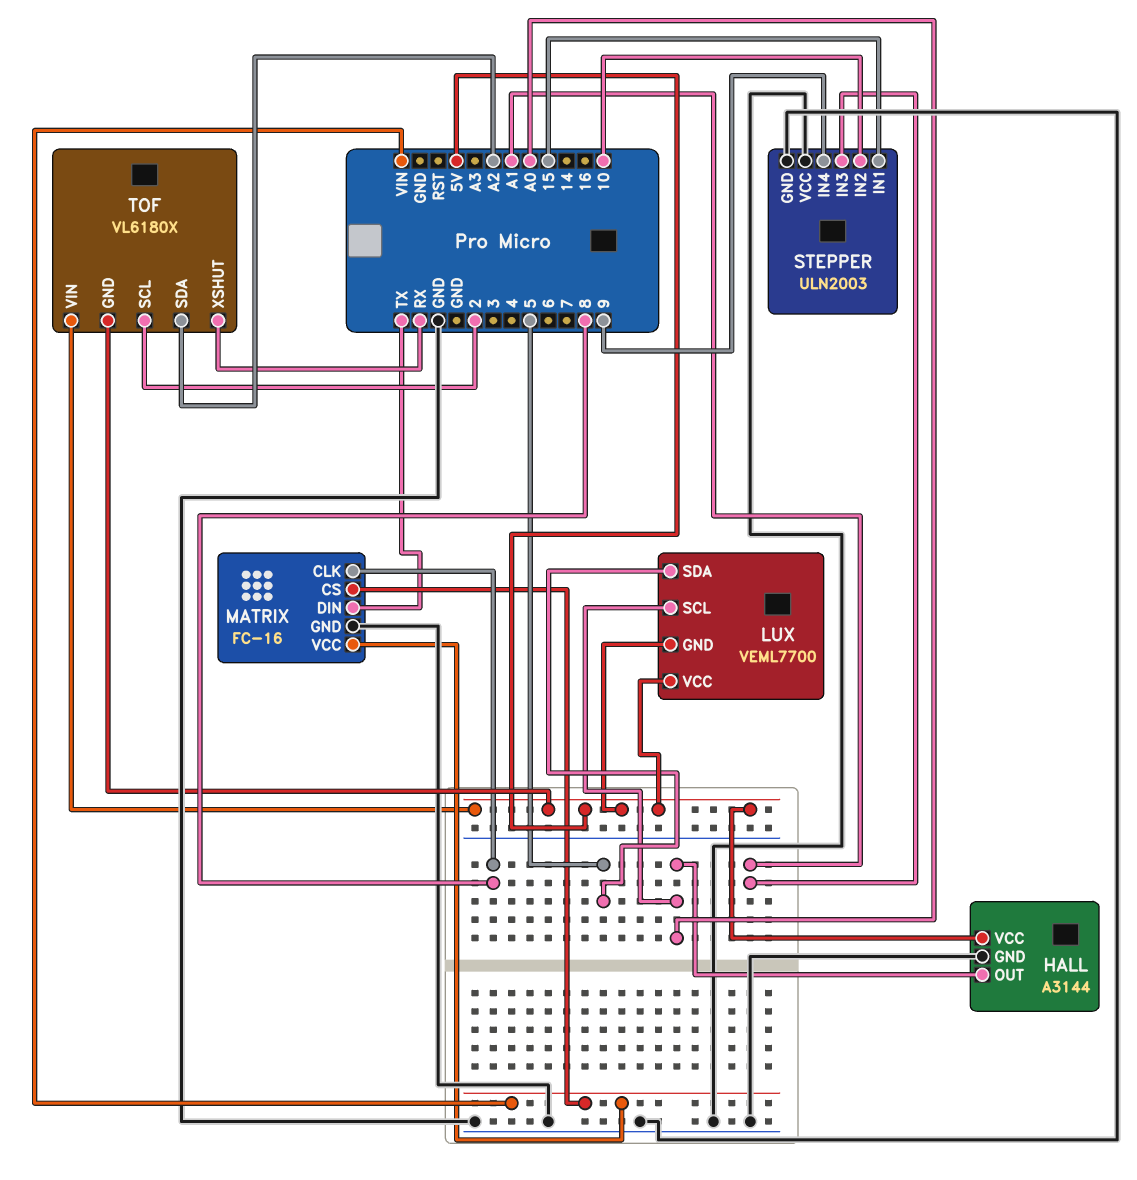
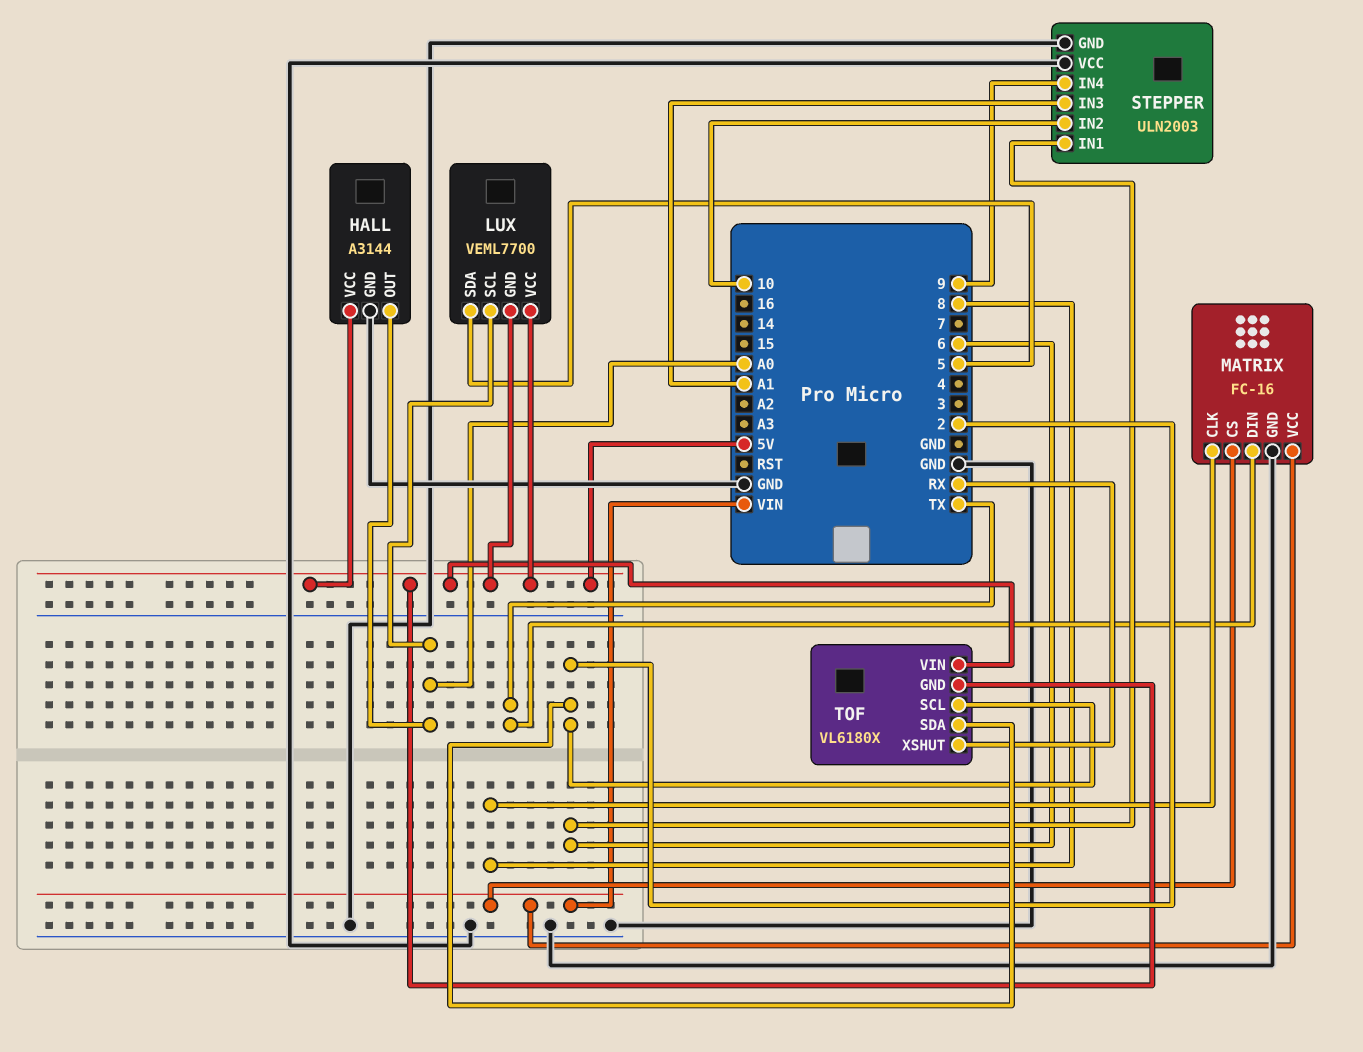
STEPPER pin IN1: 15 -> 6
TOF pin SDA: A2 -> 2

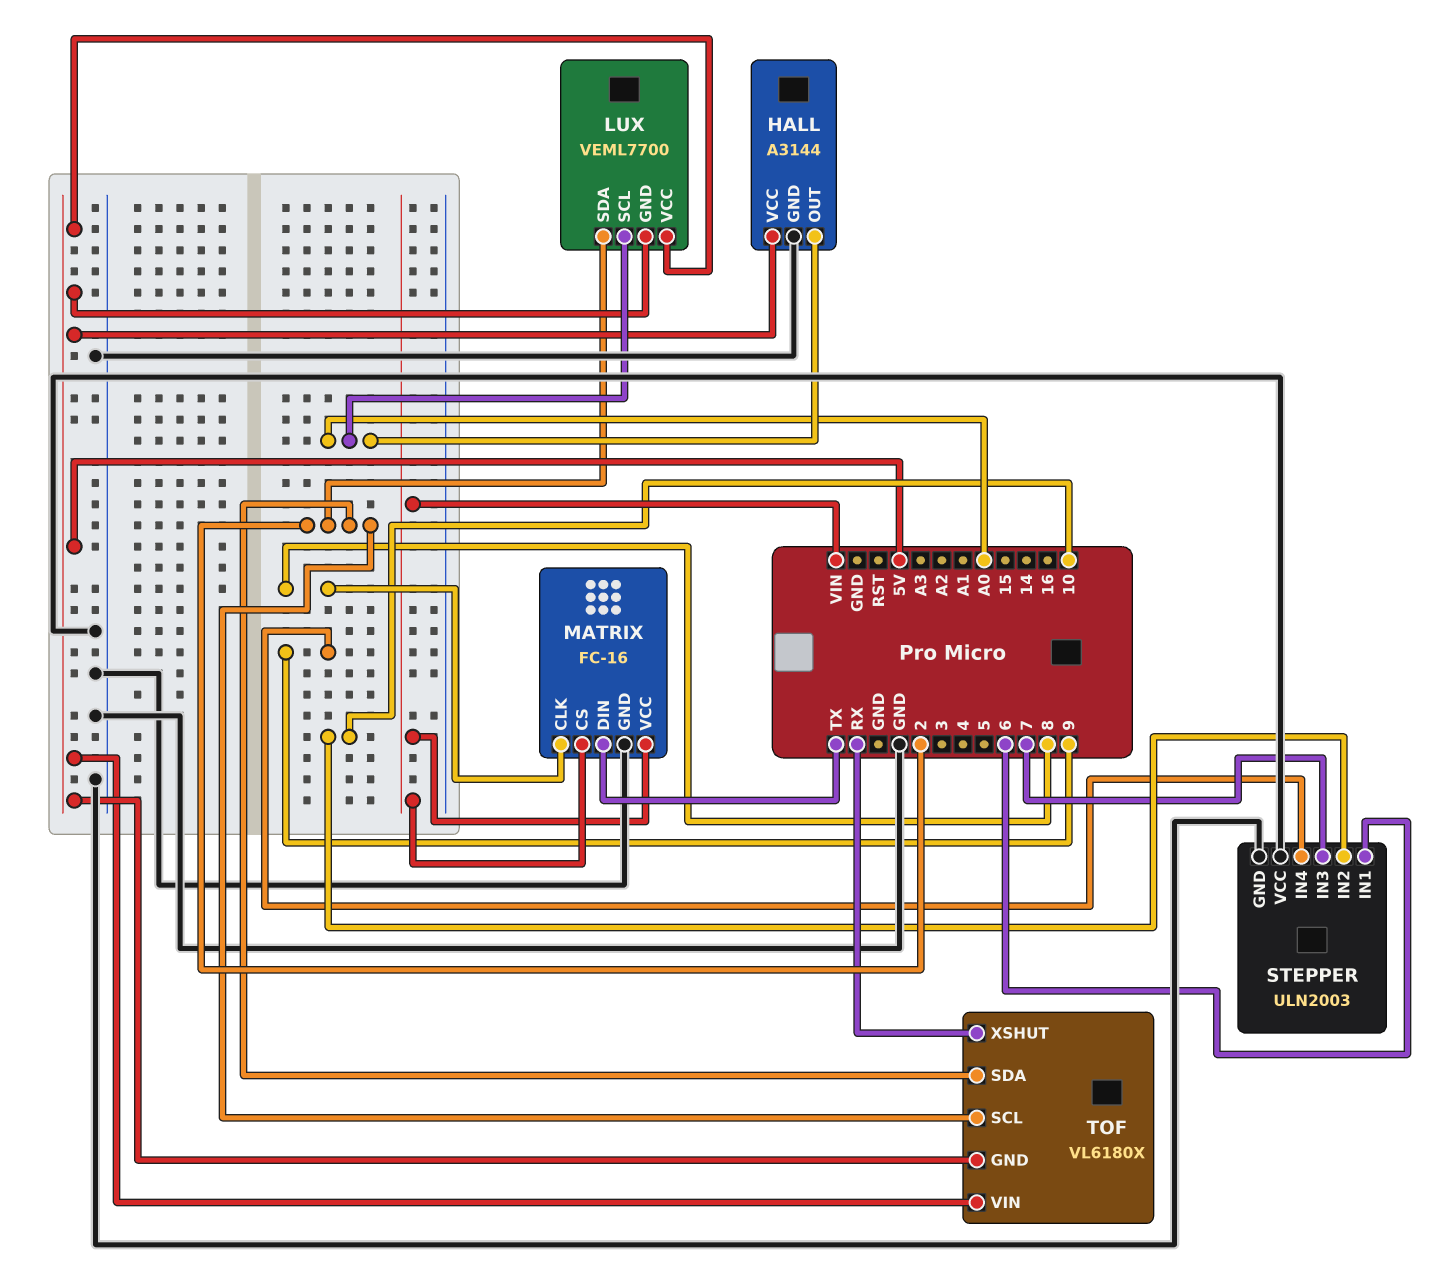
LUX pin SDA: 5 -> 2
STEPPER pin IN3: A1 -> 7

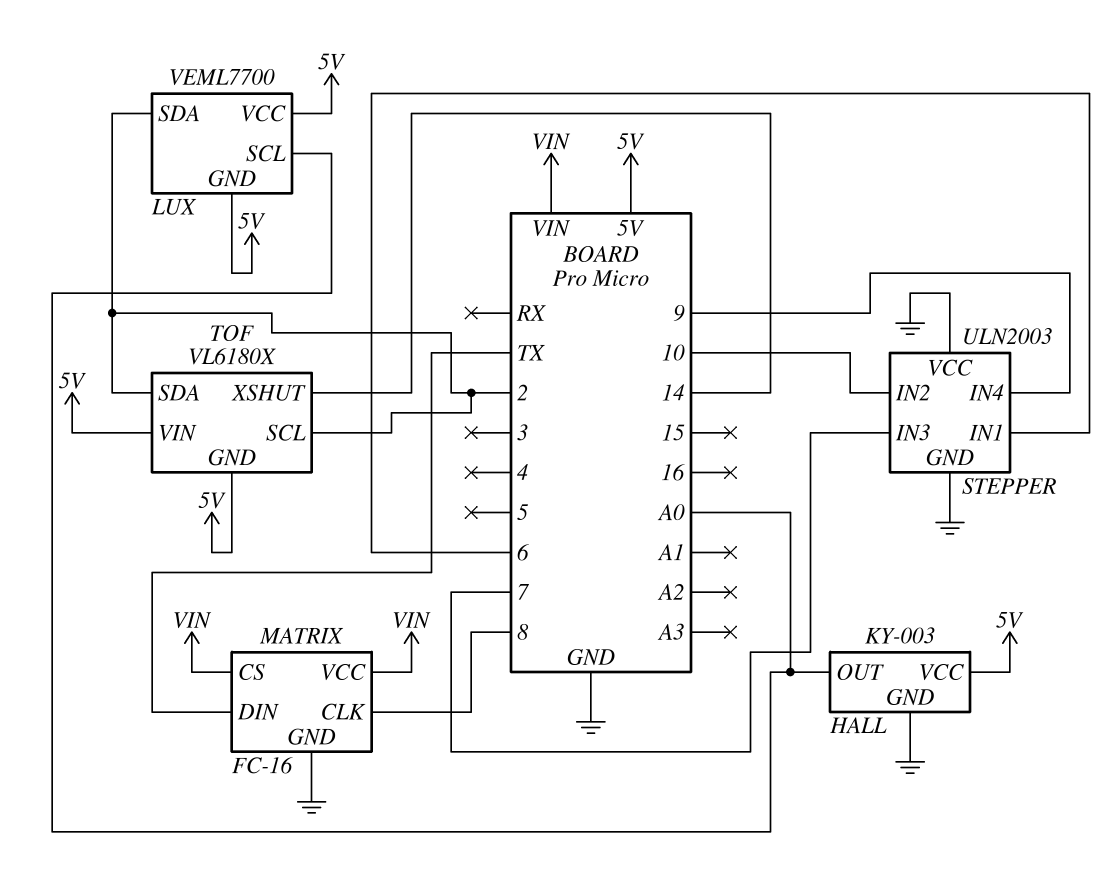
HALL: A3144 -> KY-003
TOF pin XSHUT: RX -> 14

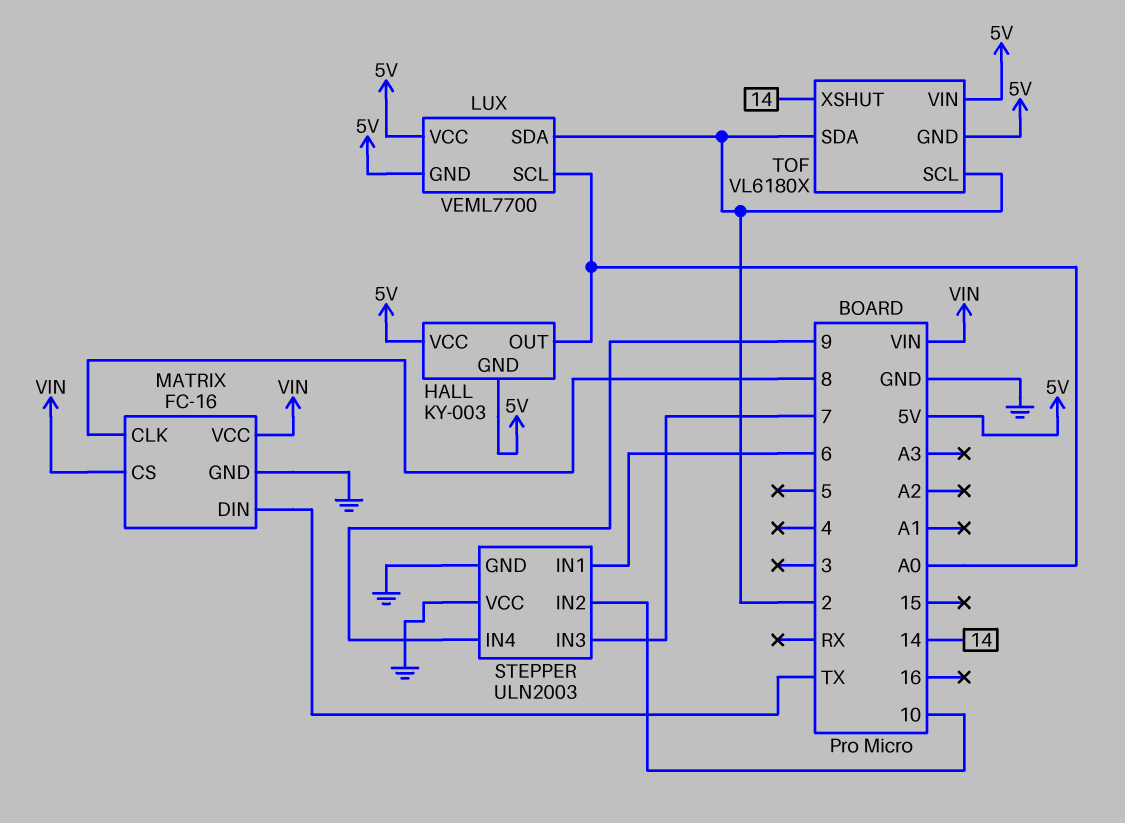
HALL pin GND: GND -> 5V

